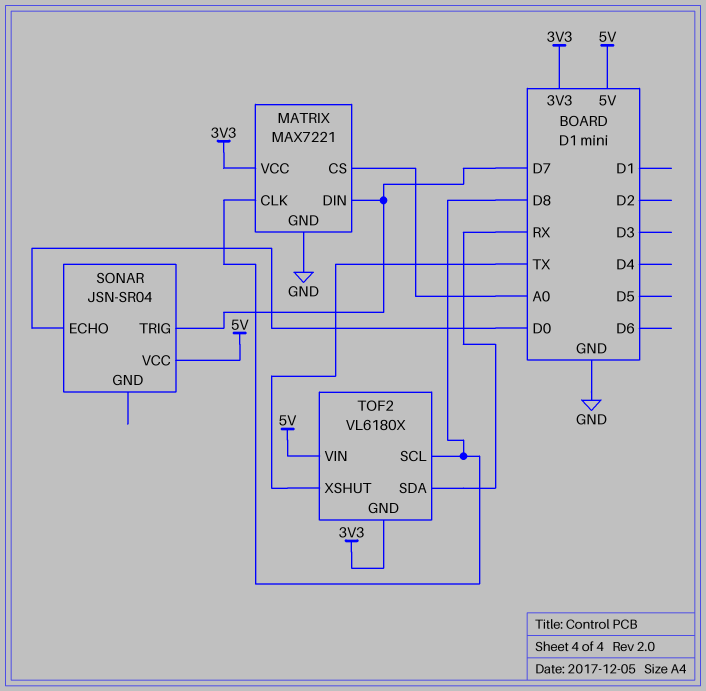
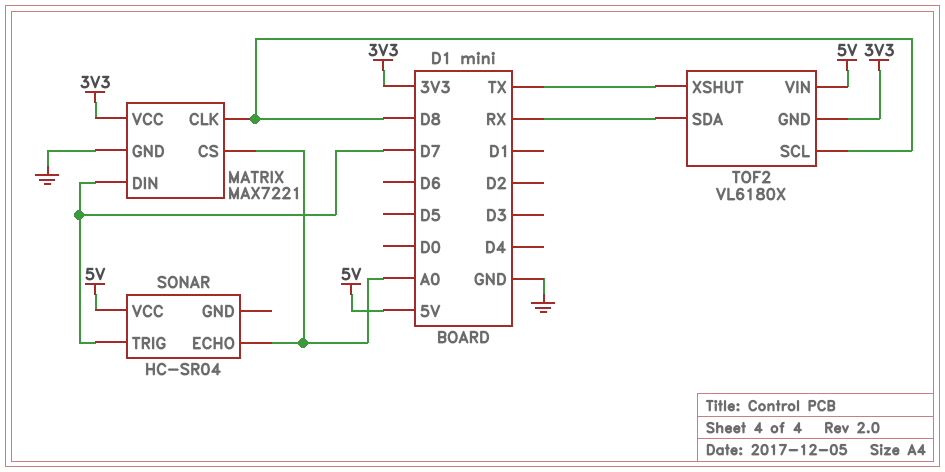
SONAR: JSN-SR04 -> HC-SR04
SONAR pin ECHO: D0 -> A0

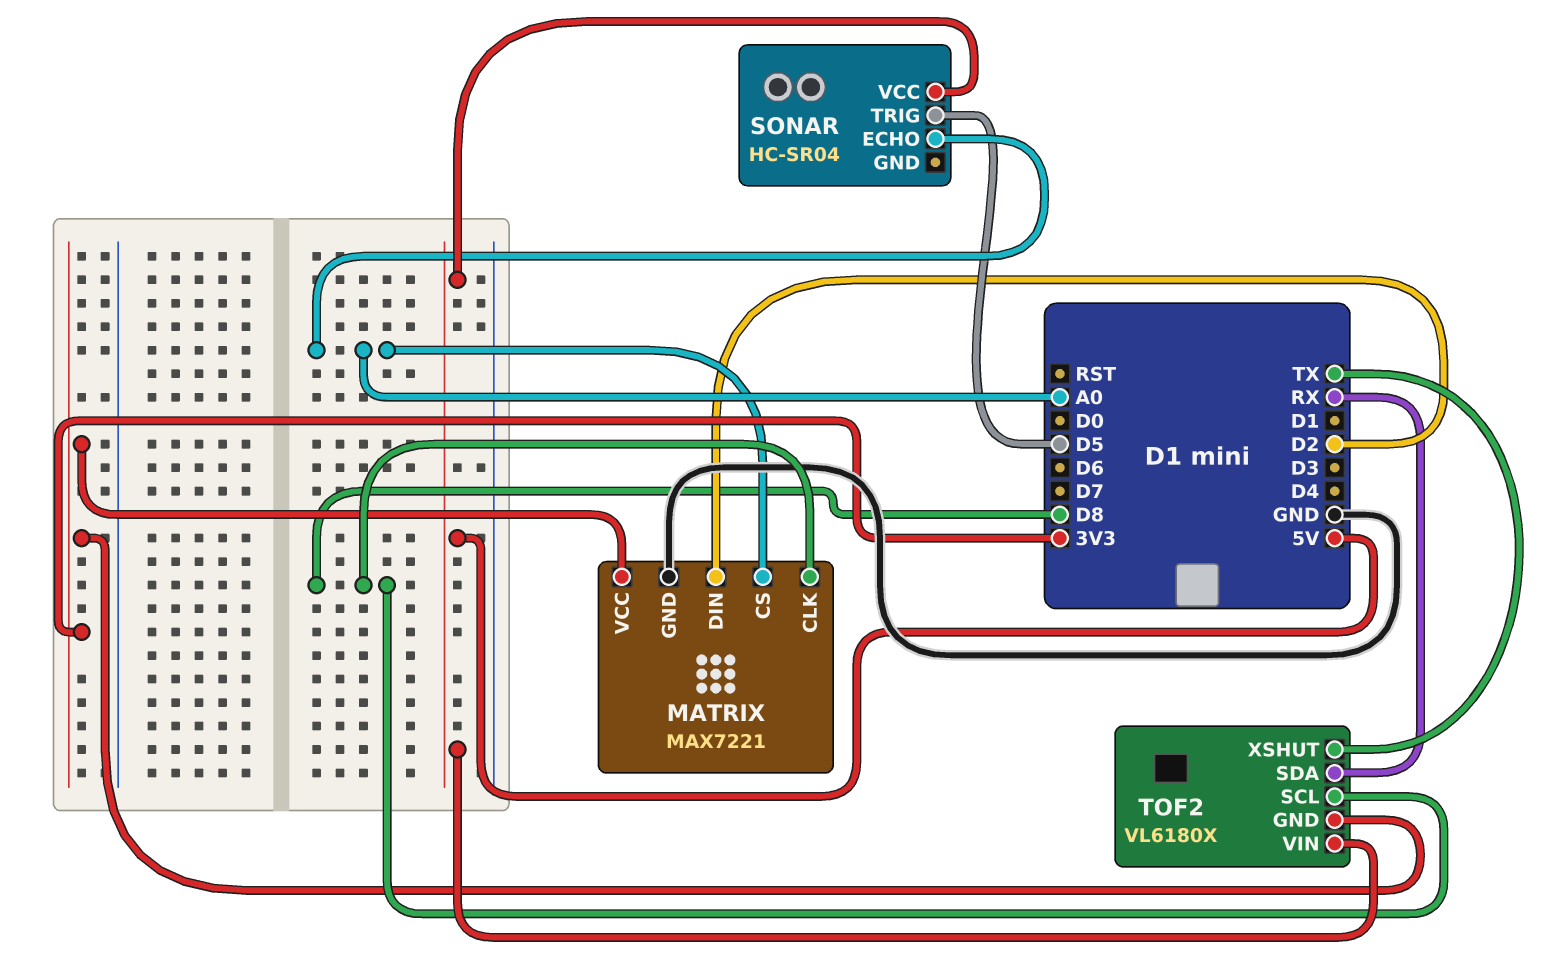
MATRIX pin DIN: D7 -> D2
SONAR pin TRIG: D7 -> D5

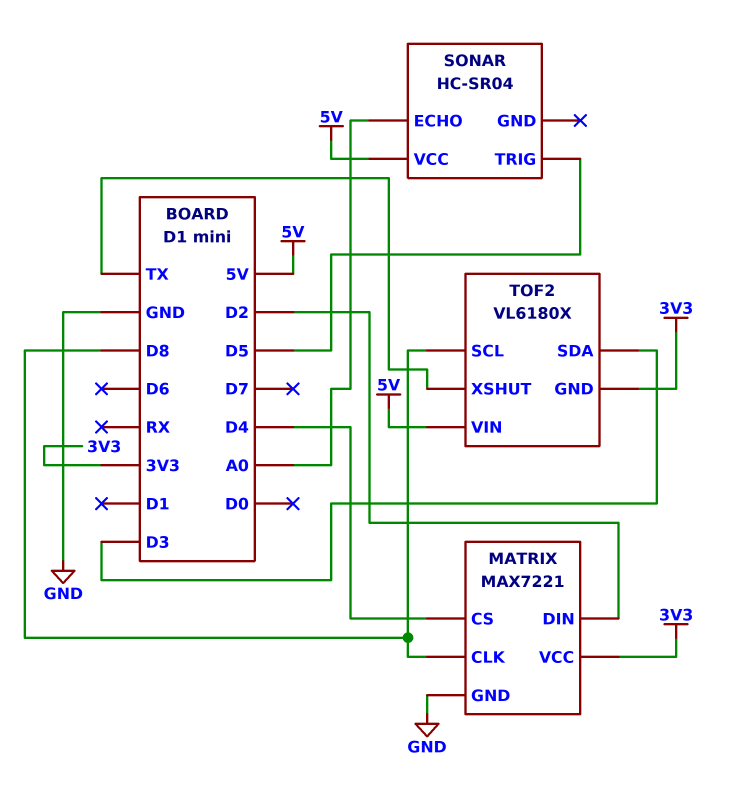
MATRIX pin CS: A0 -> D4
TOF2 pin SDA: RX -> D3

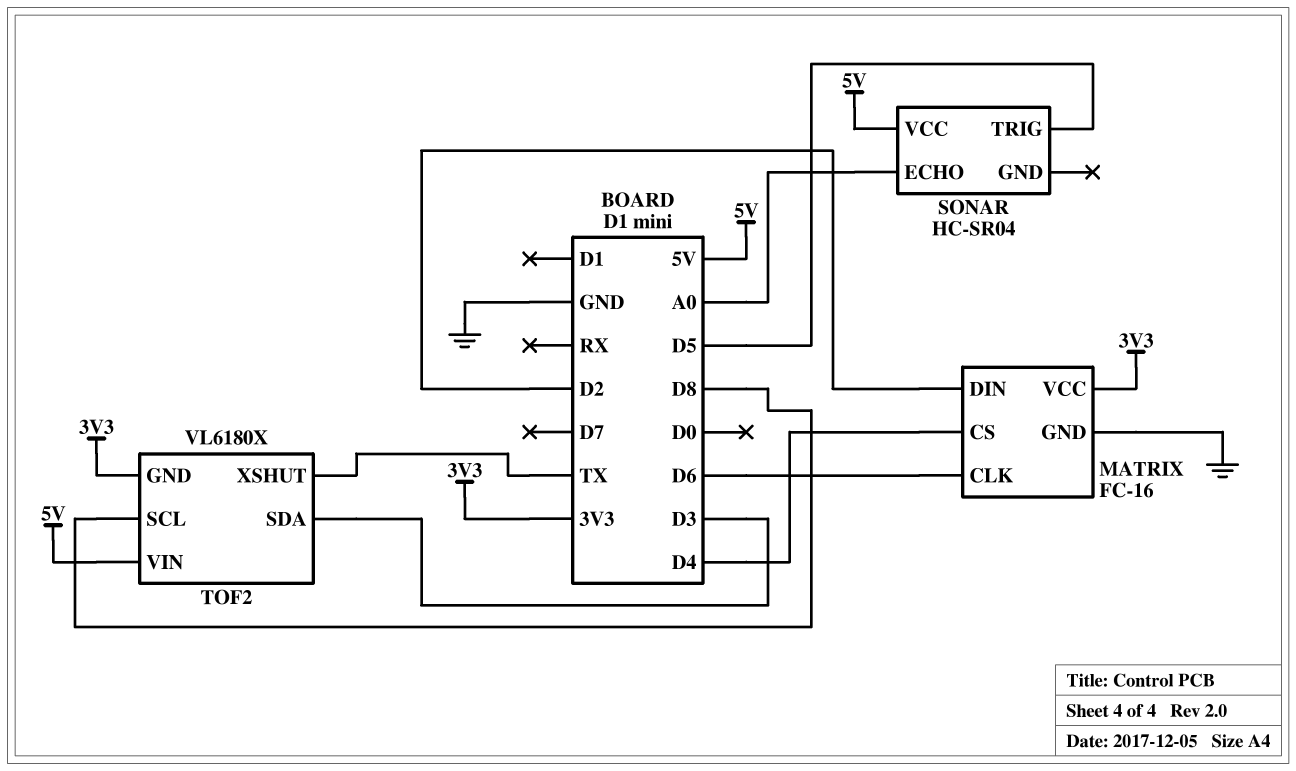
MATRIX: MAX7221 -> FC-16
MATRIX pin CLK: D8 -> D6

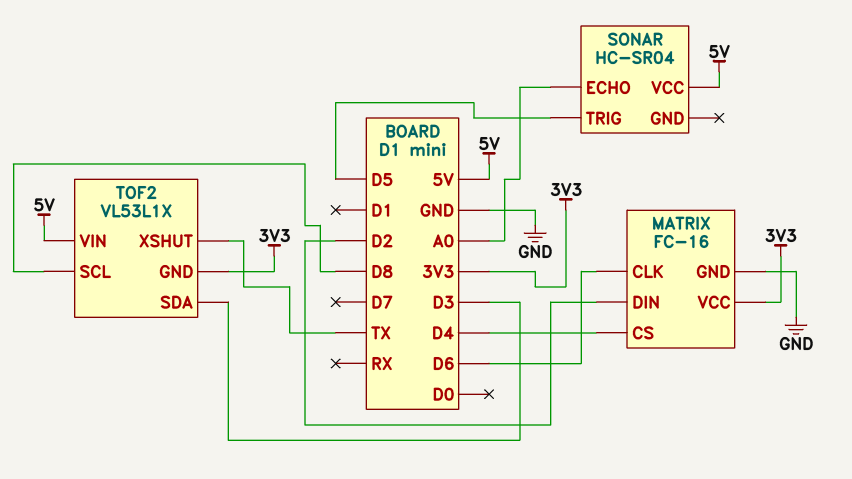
TOF2: VL6180X -> VL53L1X

